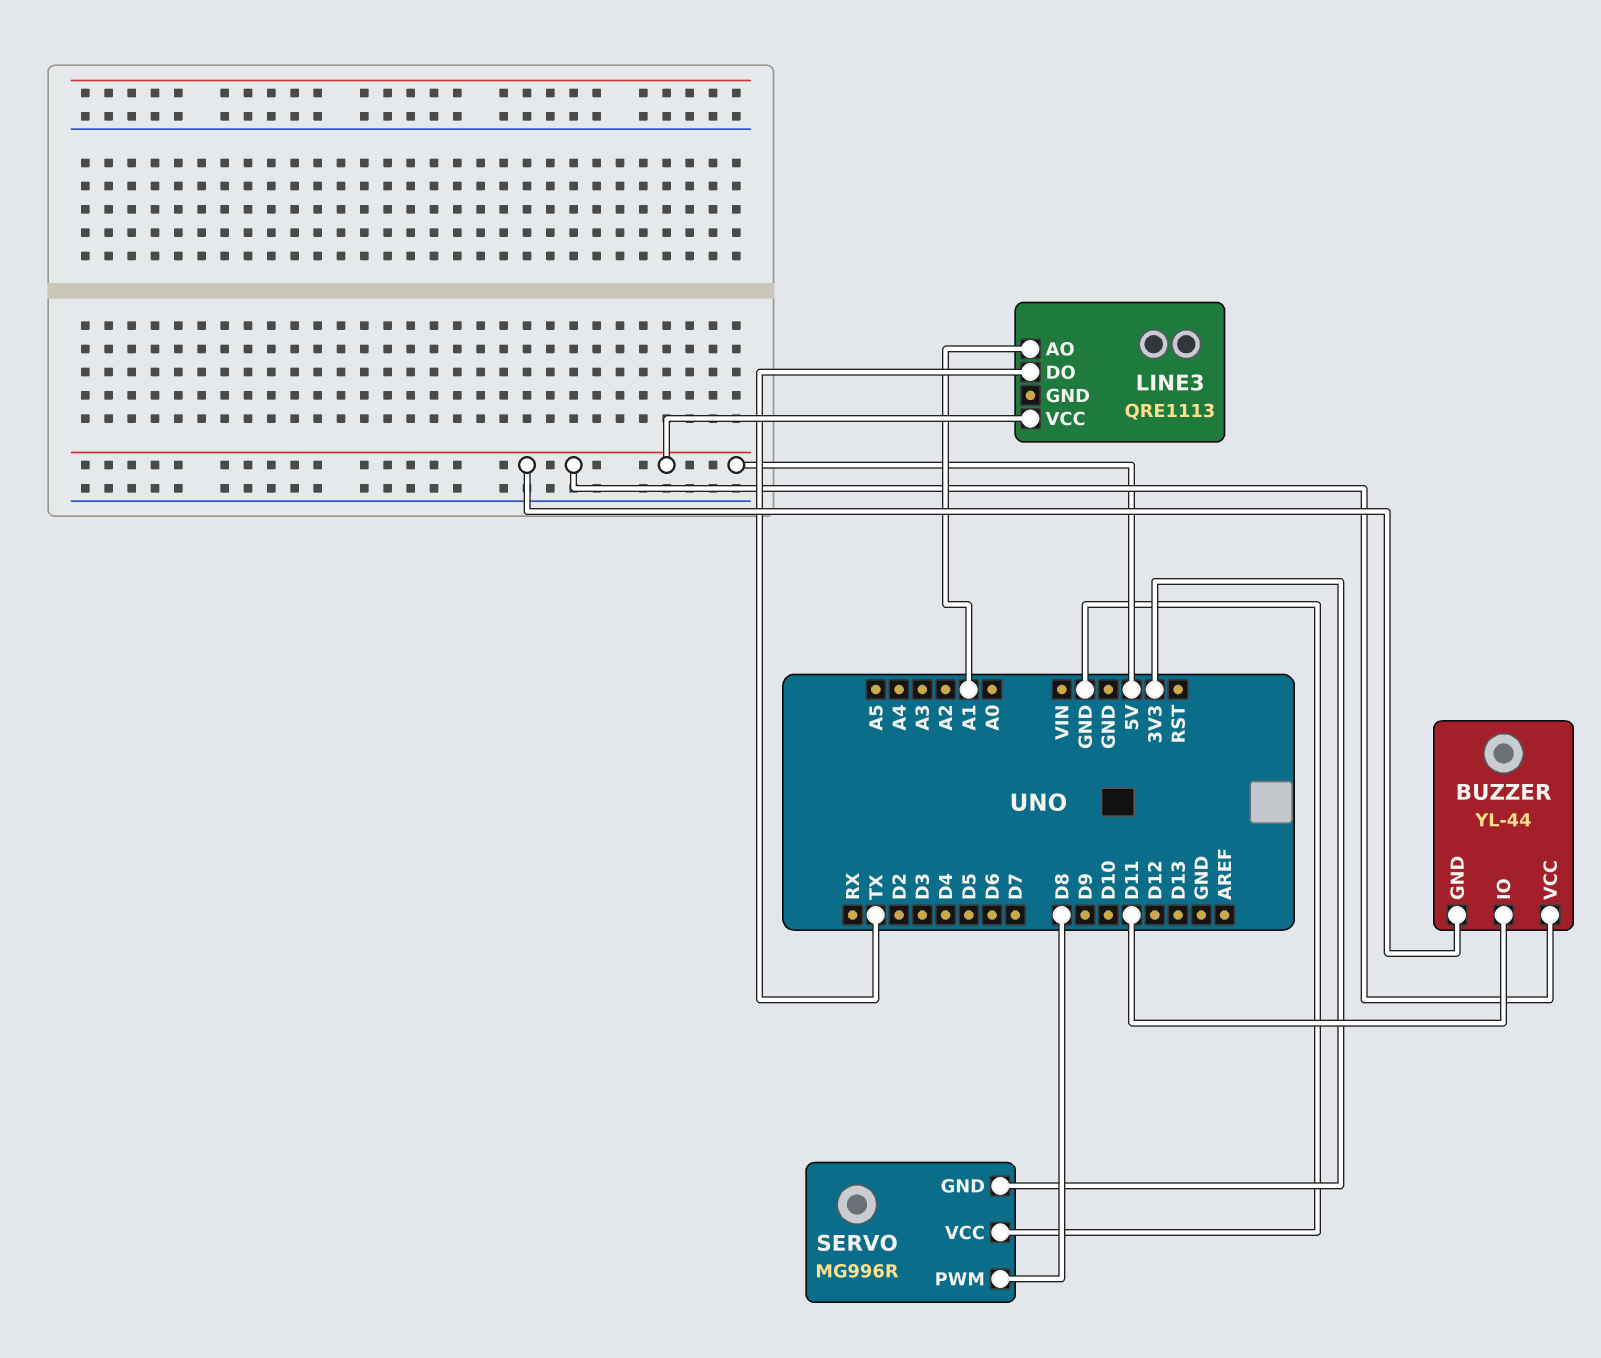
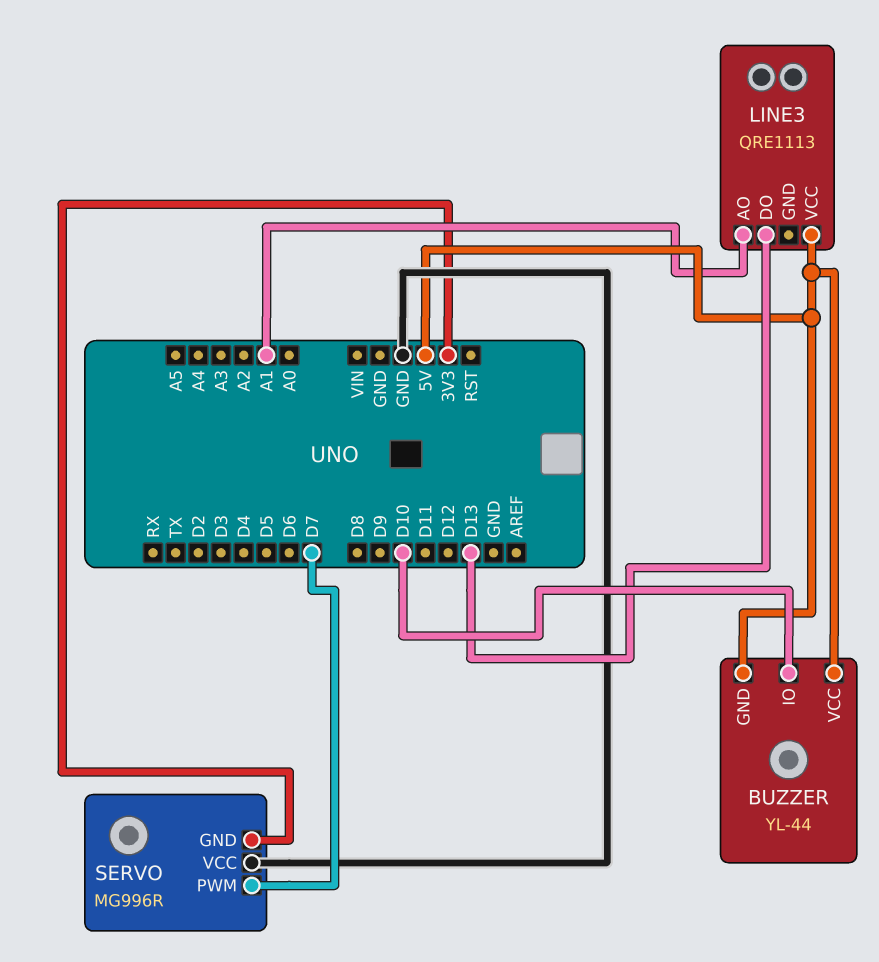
BUZZER pin IO: D11 -> D10
LINE3 pin DO: TX -> D13
SERVO pin PWM: D8 -> D7

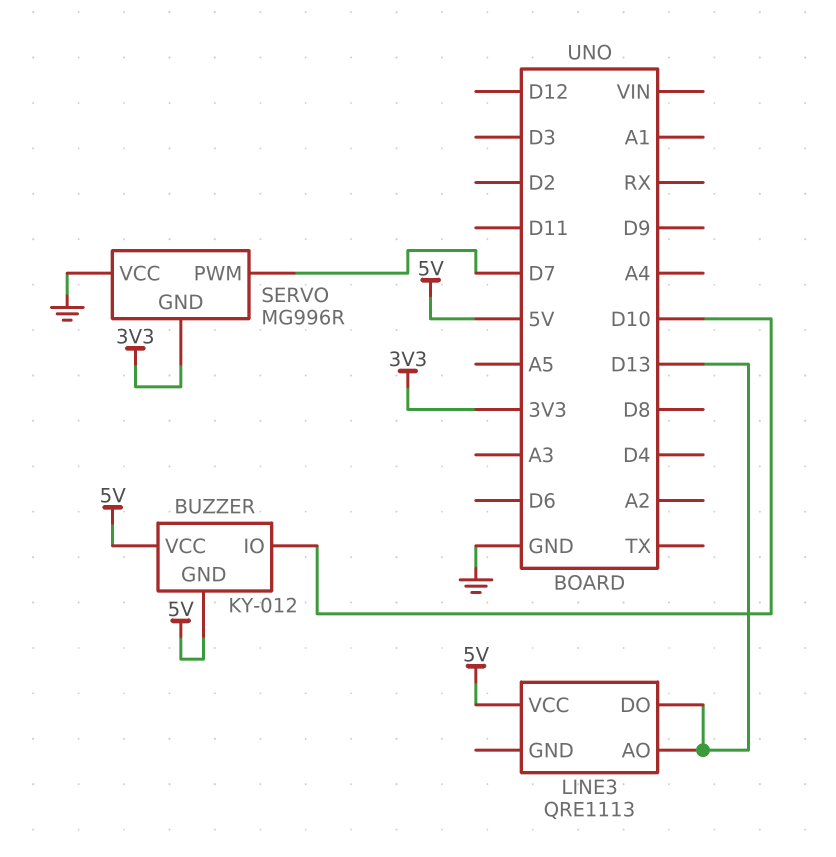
BUZZER: YL-44 -> KY-012
LINE3 pin AO: A1 -> D13

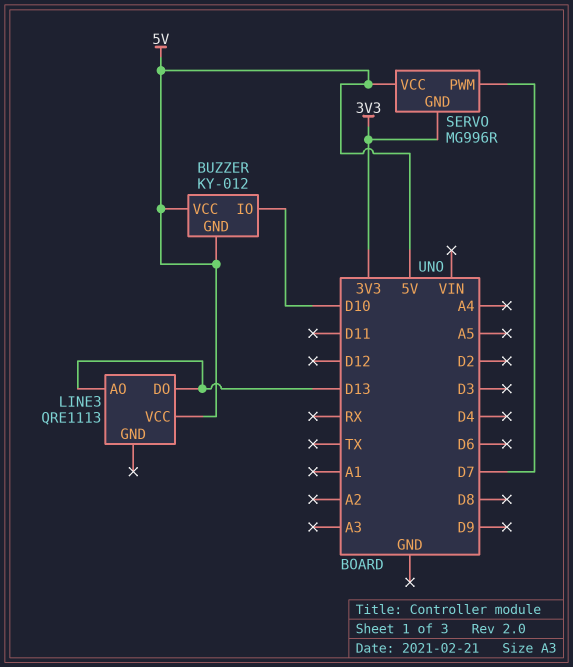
SERVO pin VCC: GND -> 5V

